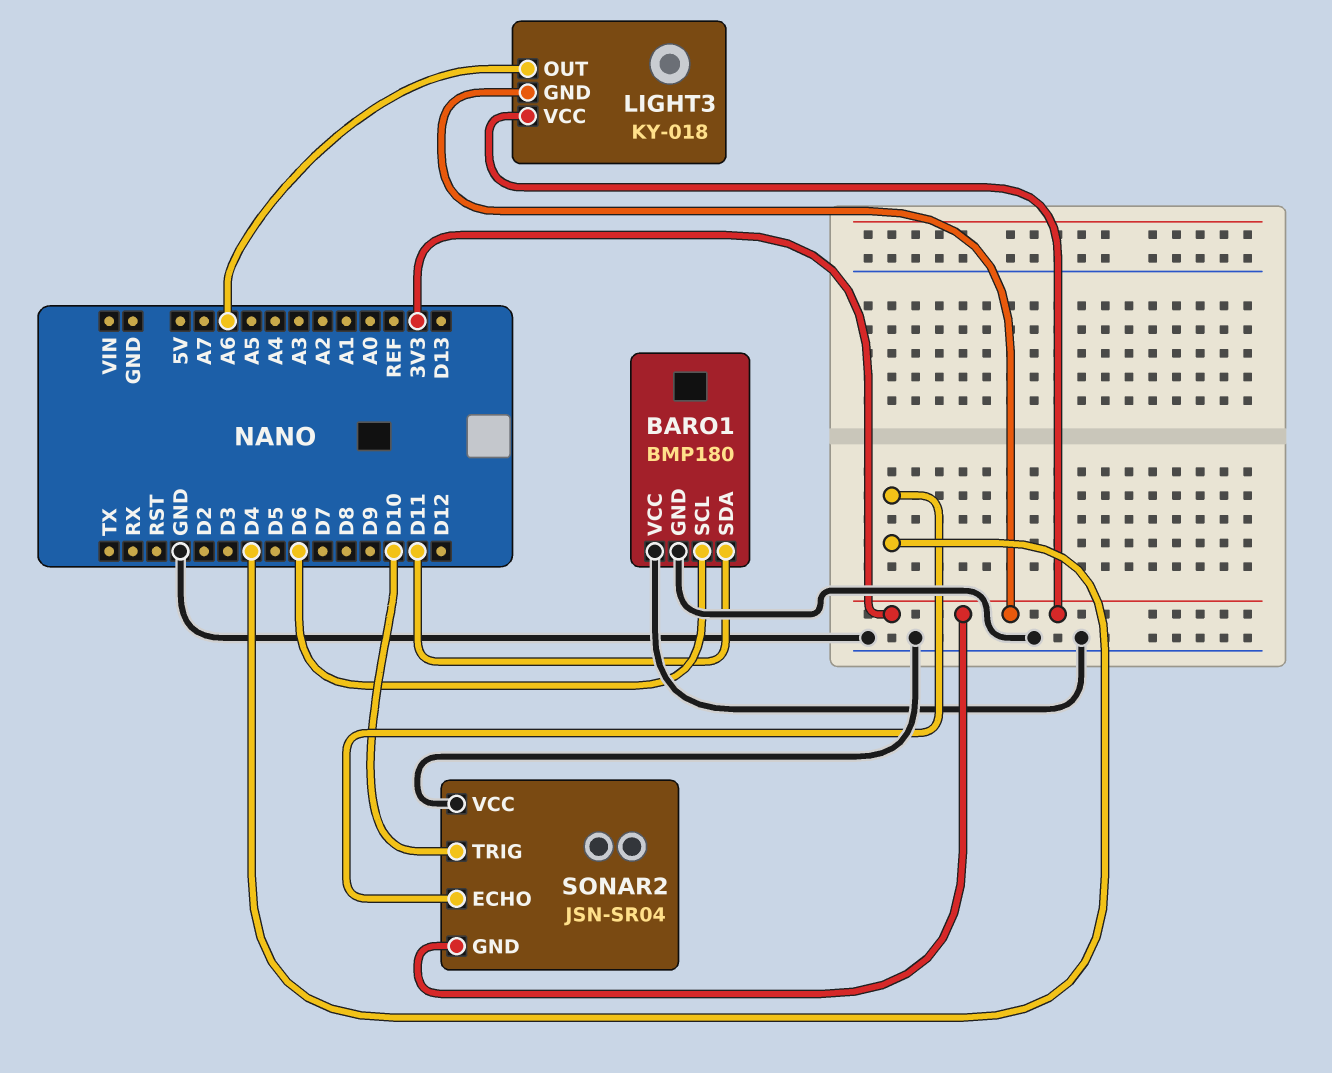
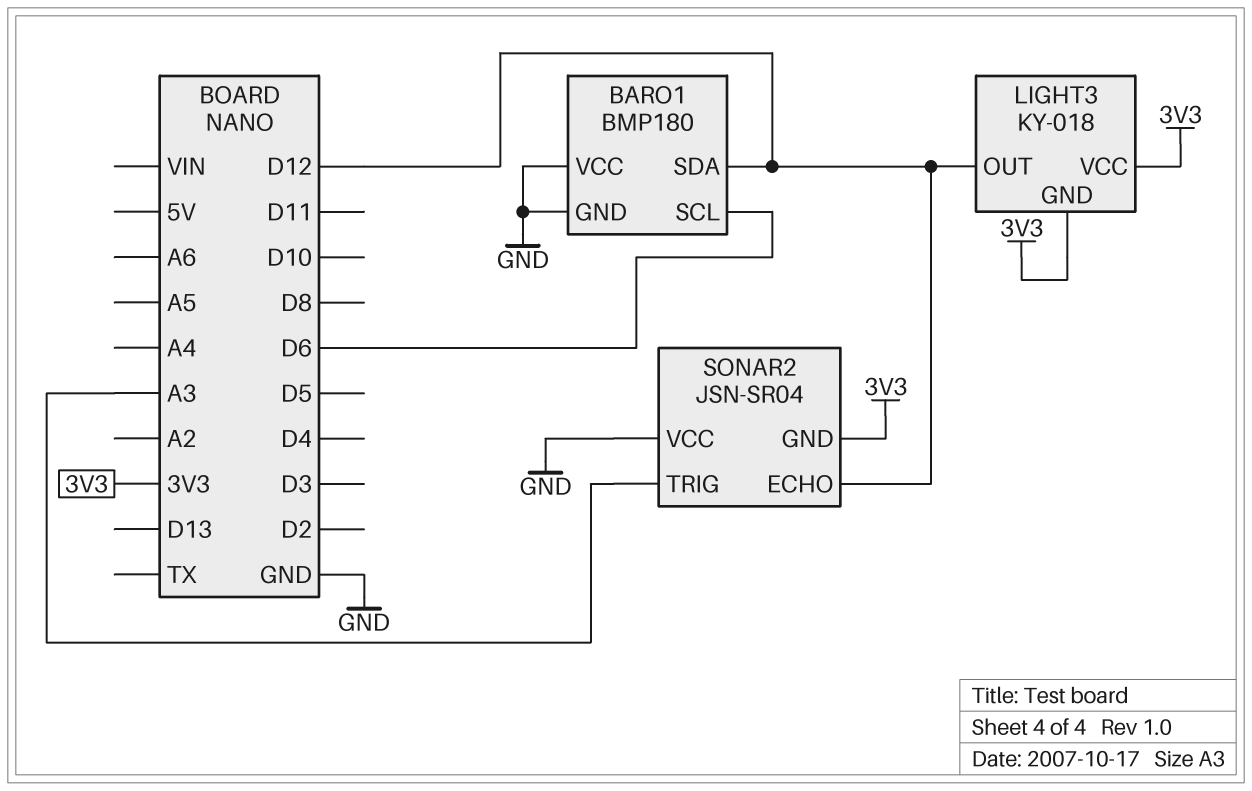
BARO1 pin SDA: D11 -> D12
LIGHT3 pin OUT: A6 -> D12
SONAR2 pin ECHO: D4 -> D12
SONAR2 pin TRIG: D10 -> A3

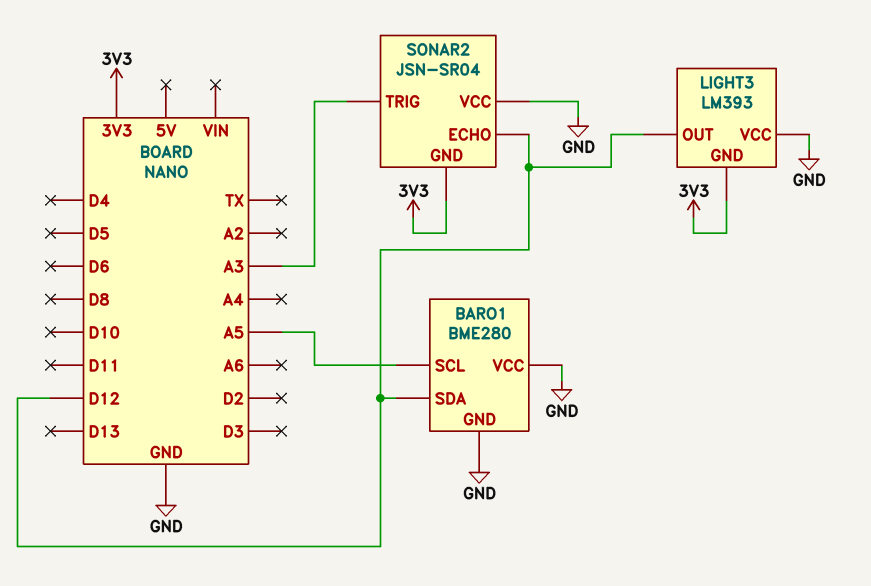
BARO1: BMP180 -> BME280
BARO1 pin SCL: D6 -> A5
LIGHT3: KY-018 -> LM393
LIGHT3 pin VCC: 3V3 -> GND

